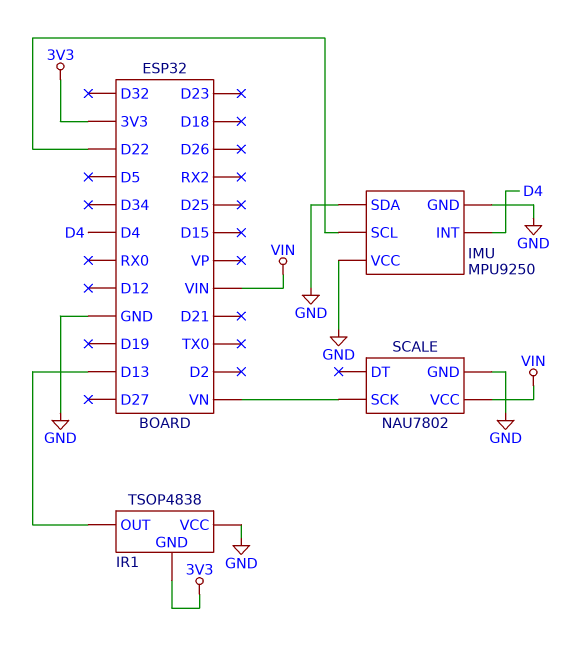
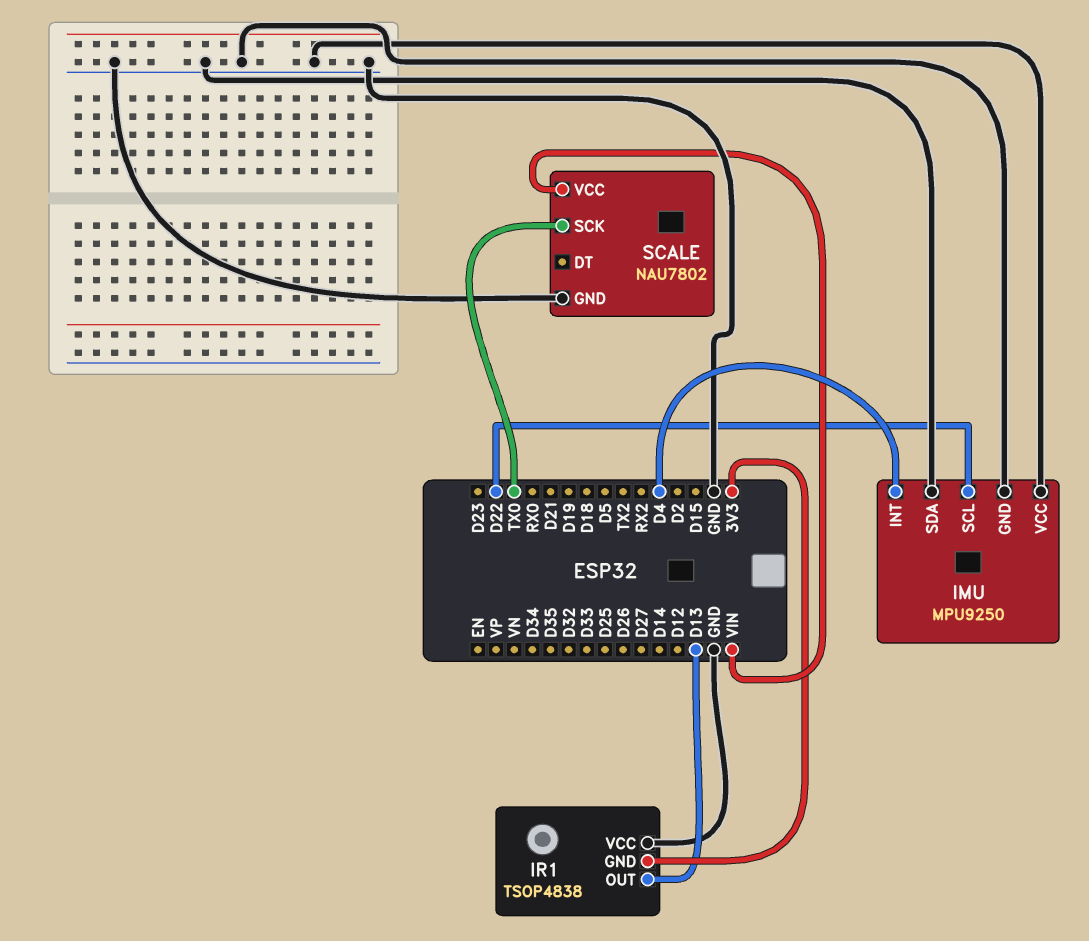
SCALE pin SCK: VN -> TX0

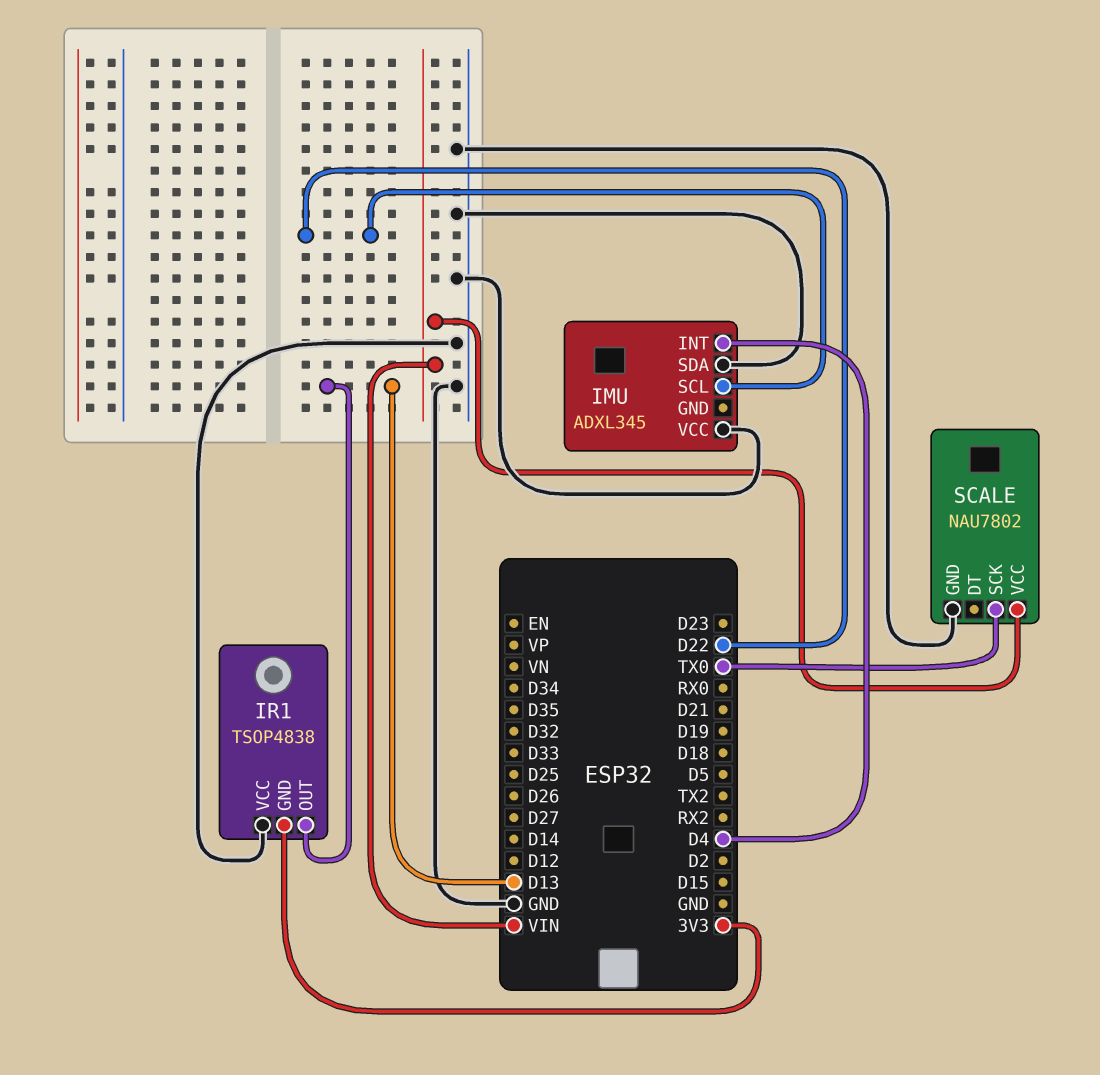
IMU: MPU9250 -> ADXL345
IMU pin GND: GND -> none

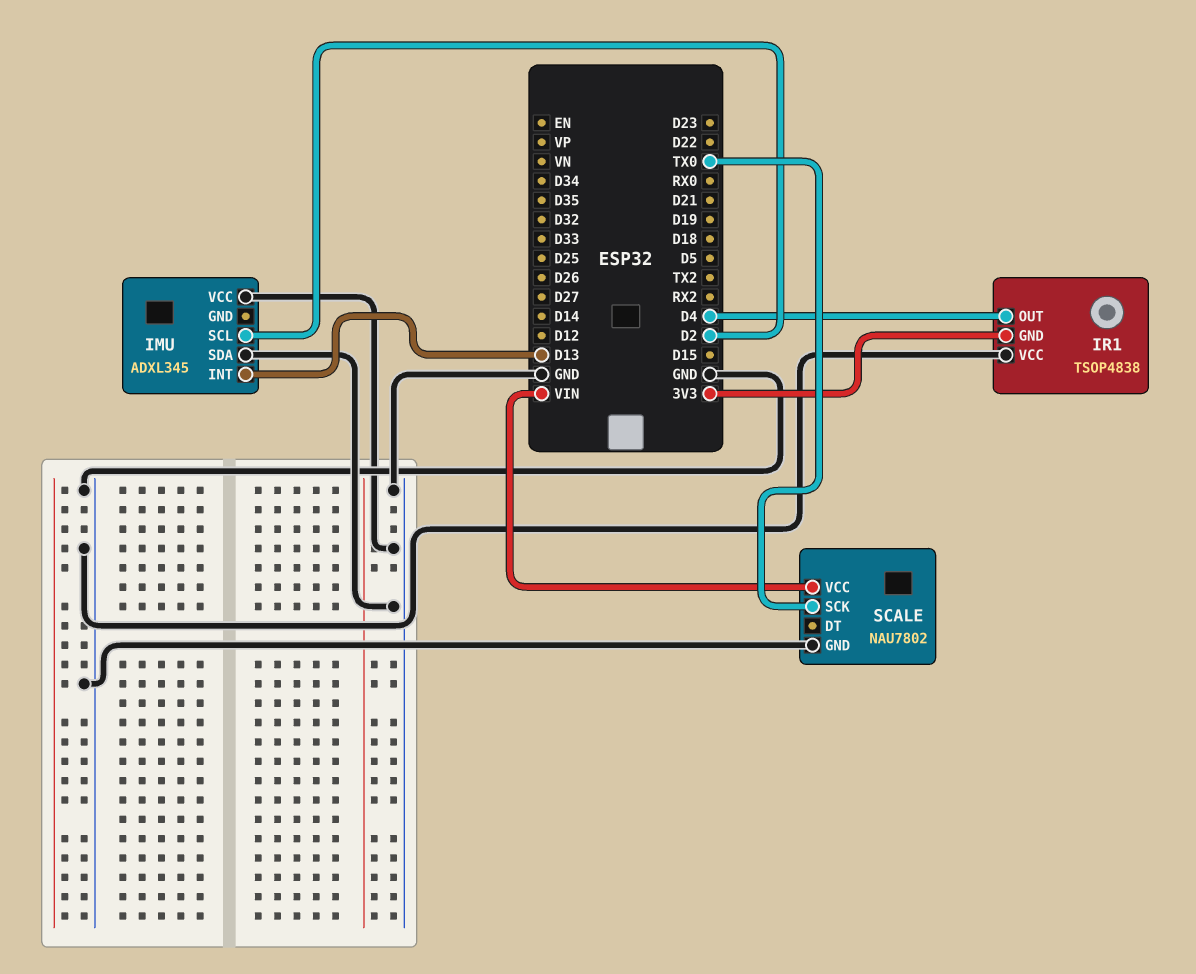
IMU pin INT: D4 -> D13
IMU pin SCL: D22 -> D2
IR1 pin OUT: D13 -> D4

